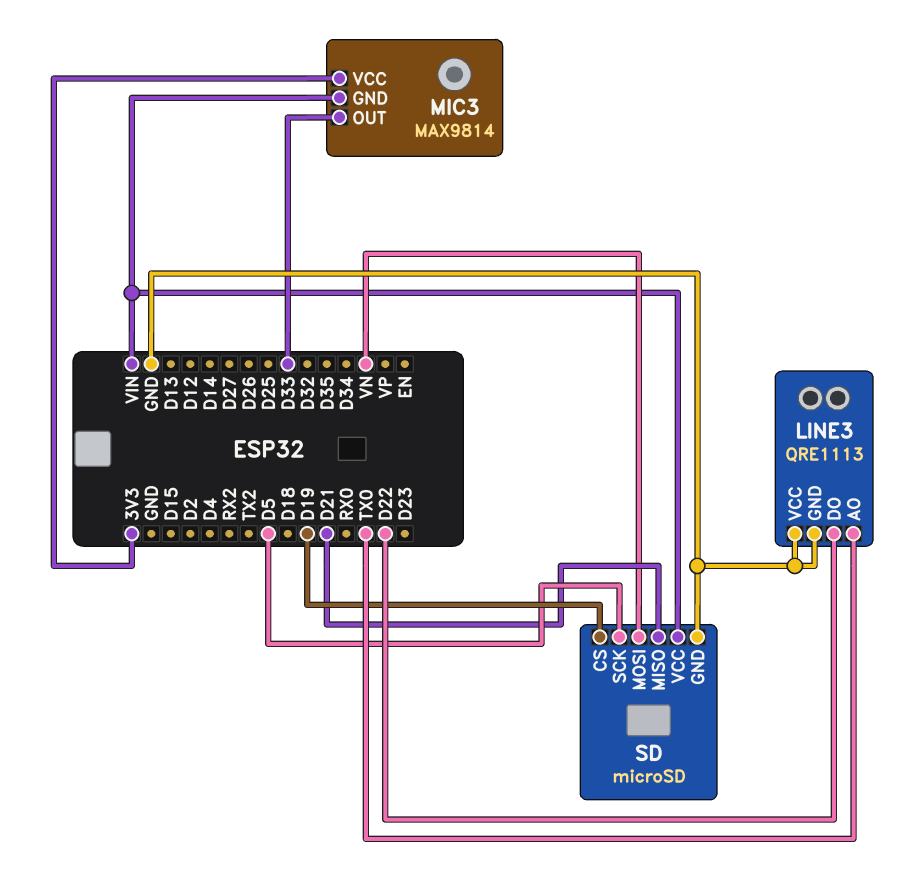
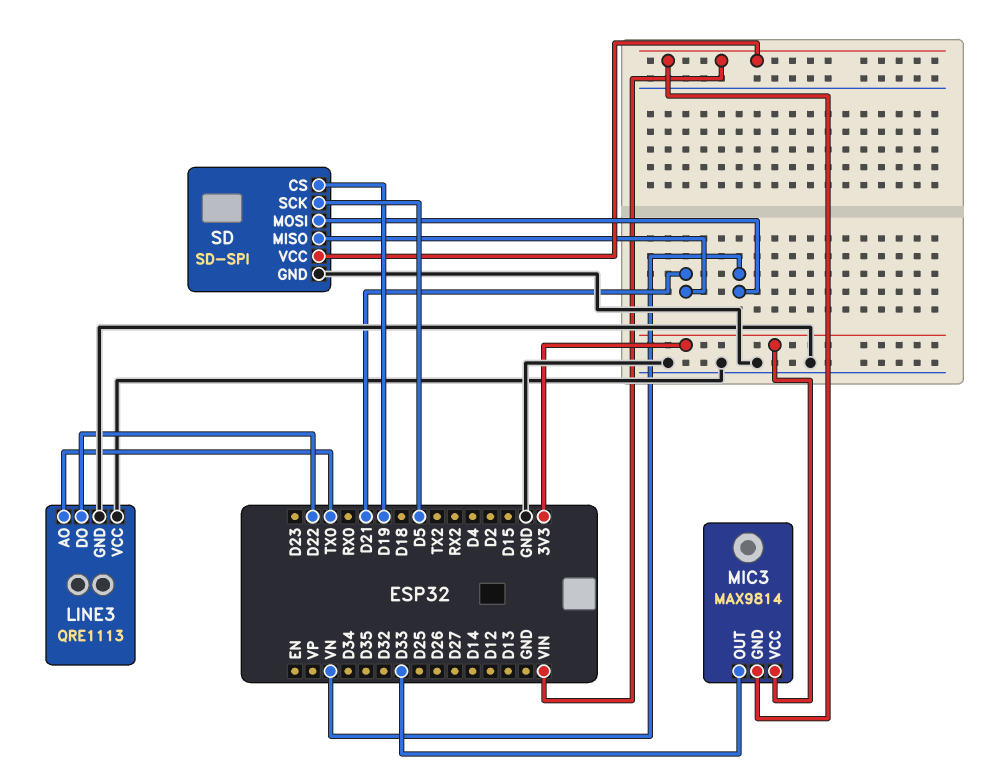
SD: microSD -> SD-SPI

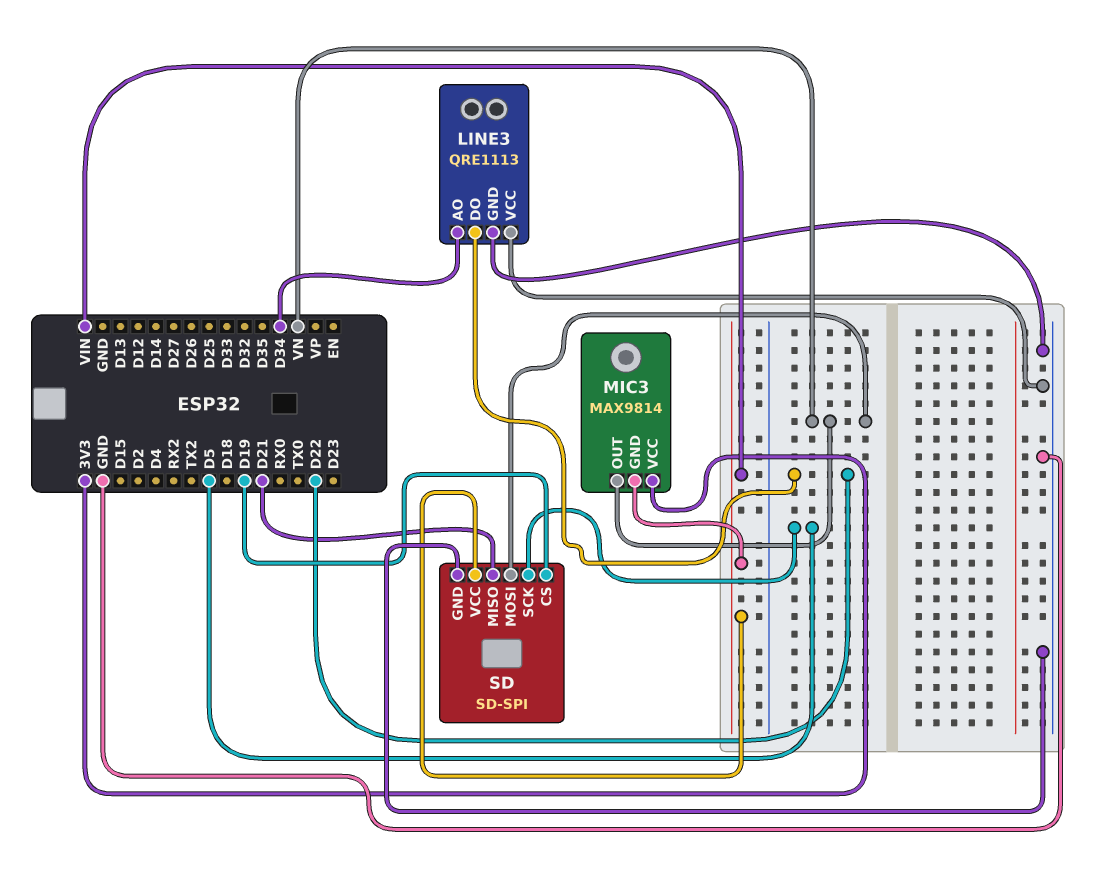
LINE3 pin AO: TX0 -> D34
MIC3 pin OUT: D33 -> VN

